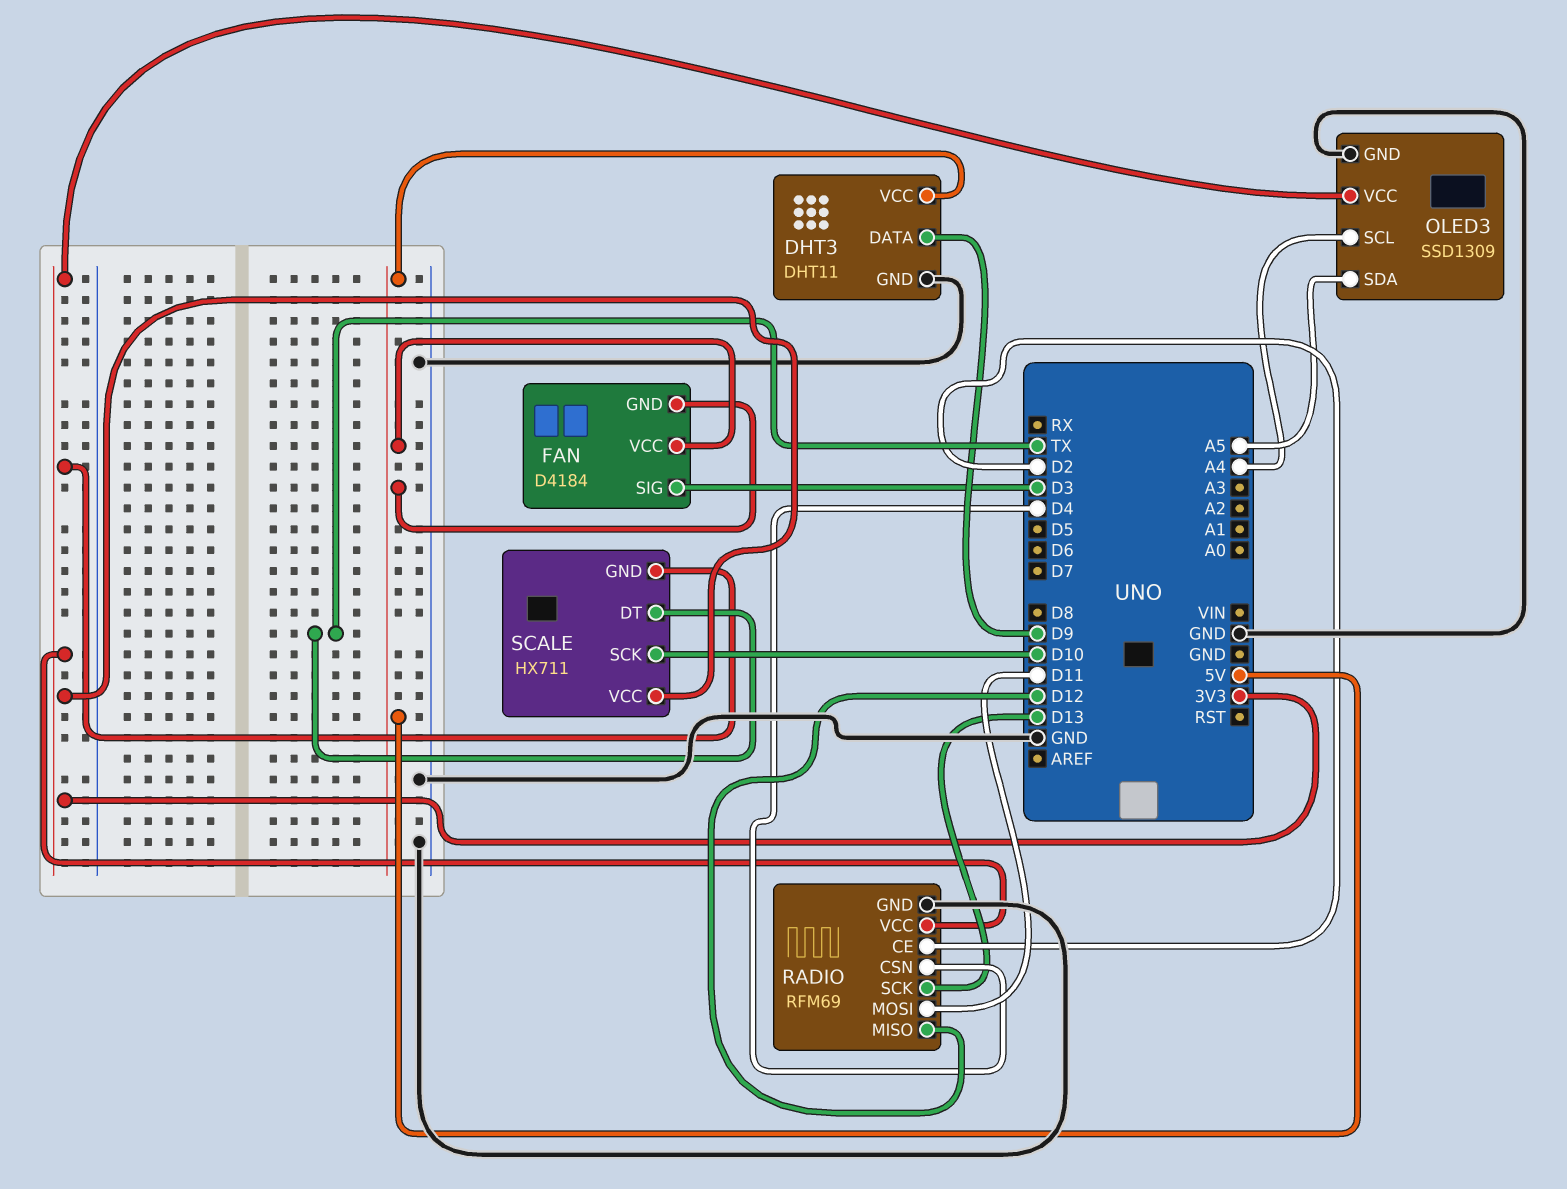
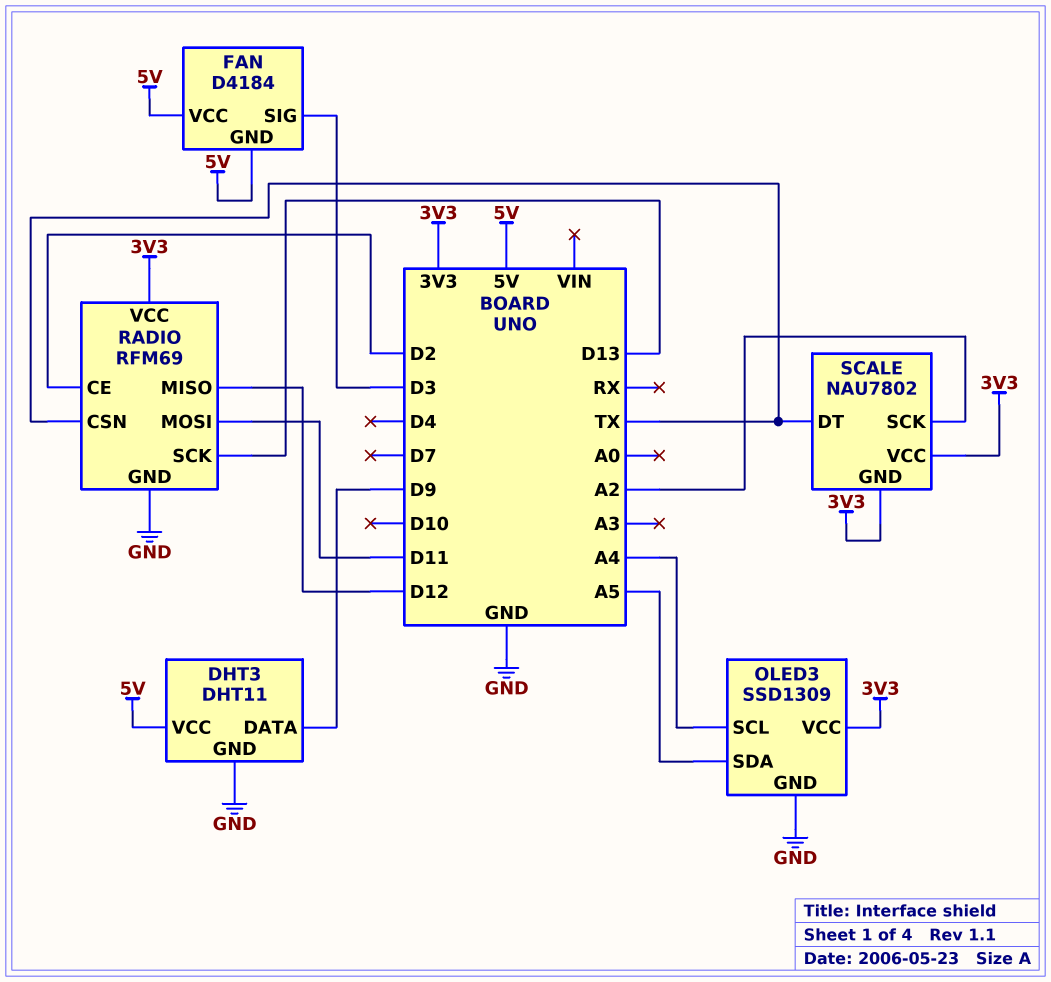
RADIO pin CSN: D4 -> TX
SCALE: HX711 -> NAU7802
SCALE pin SCK: D10 -> A2

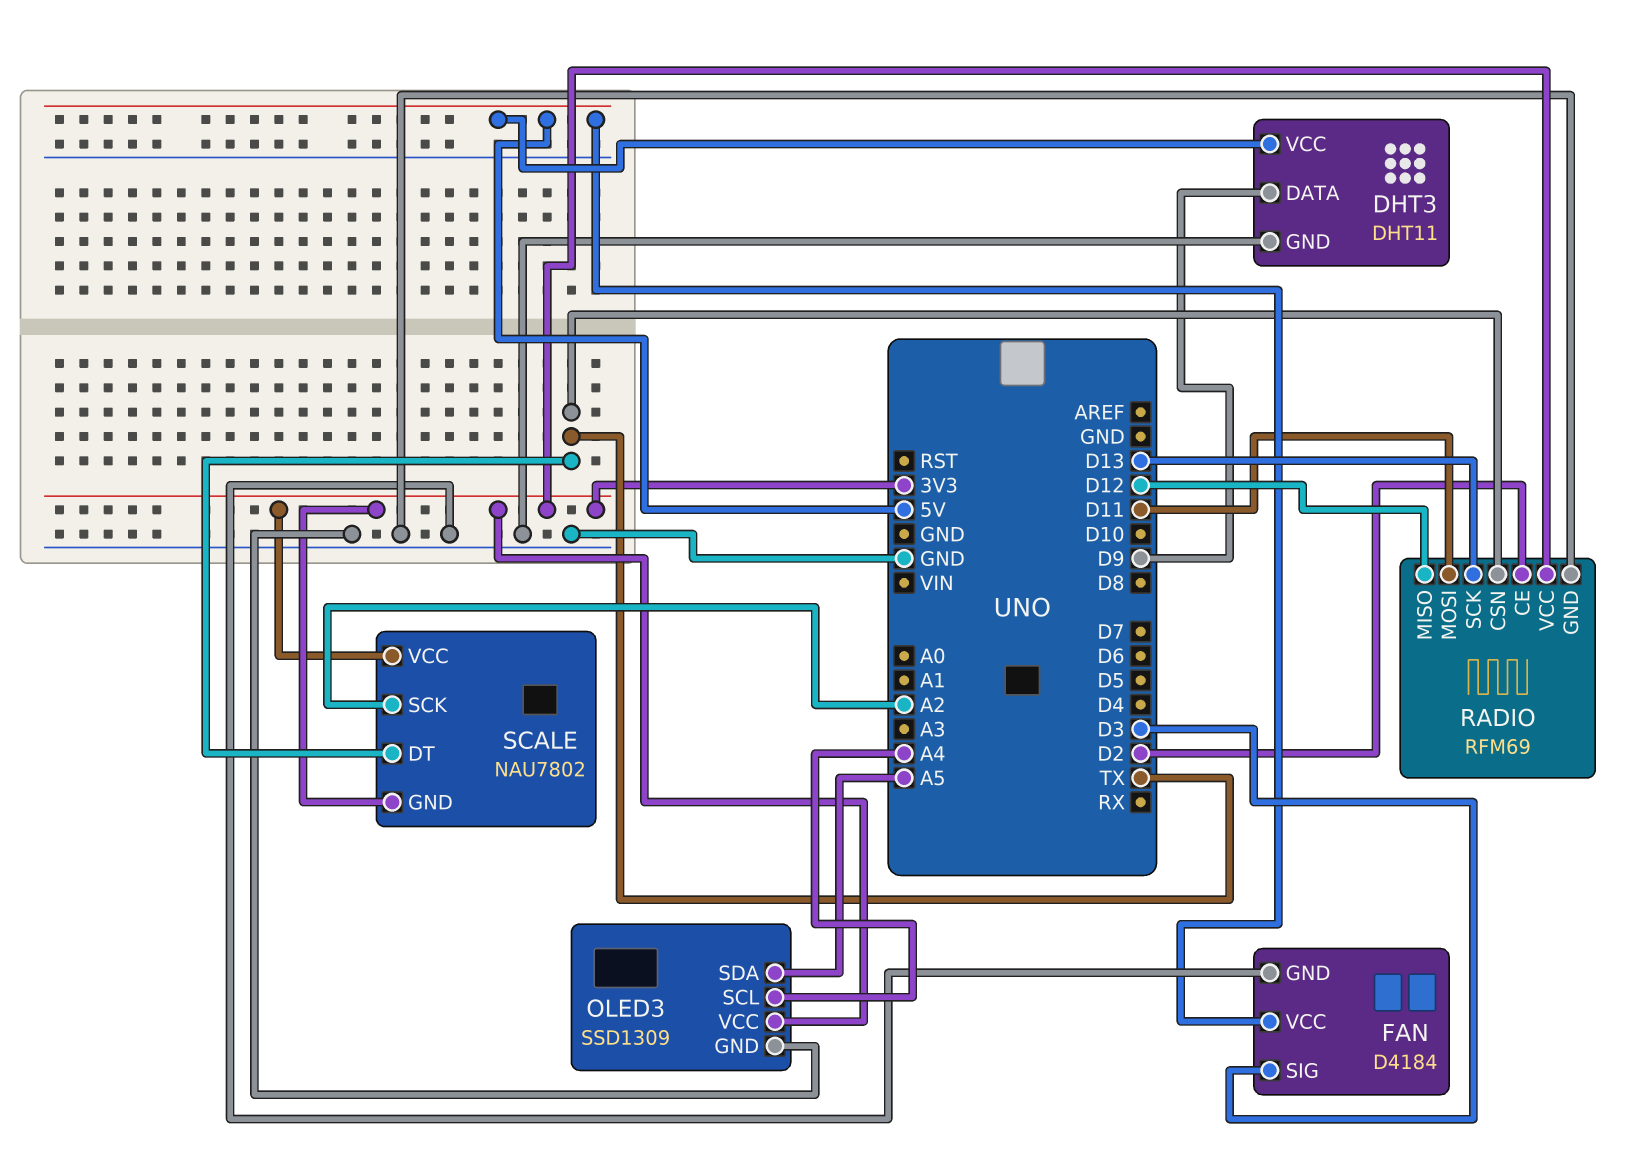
FAN pin GND: 5V -> GND

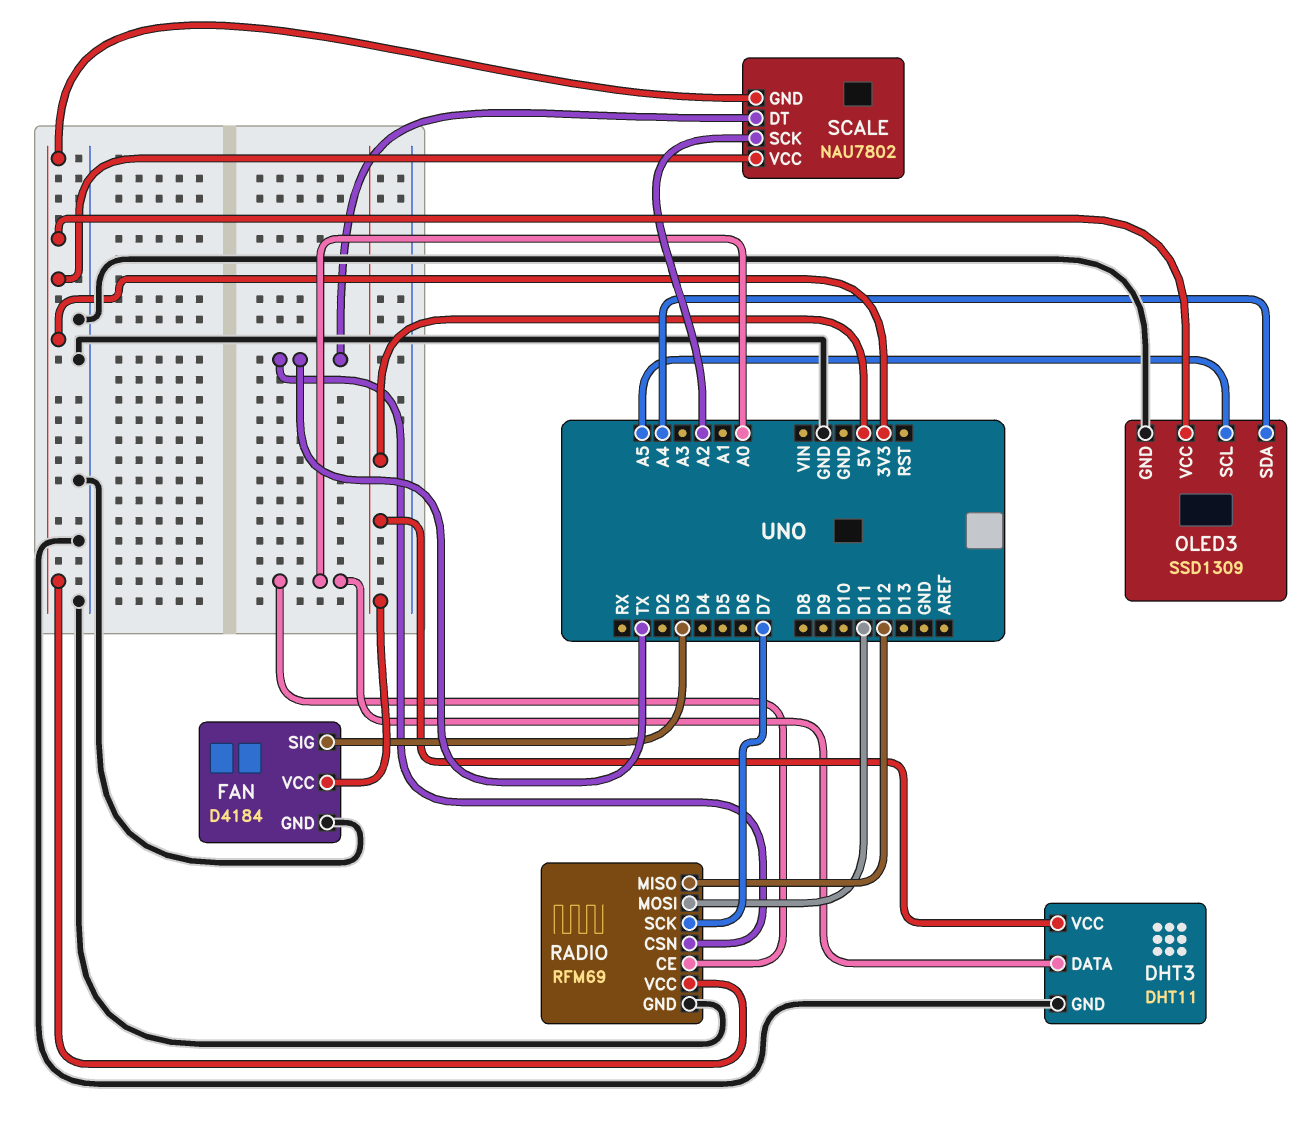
DHT3 pin DATA: D9 -> A0
OLED3 pin SCL: A4 -> A5
OLED3 pin SDA: A5 -> A4
RADIO pin CE: D2 -> A0
RADIO pin SCK: D13 -> D7

